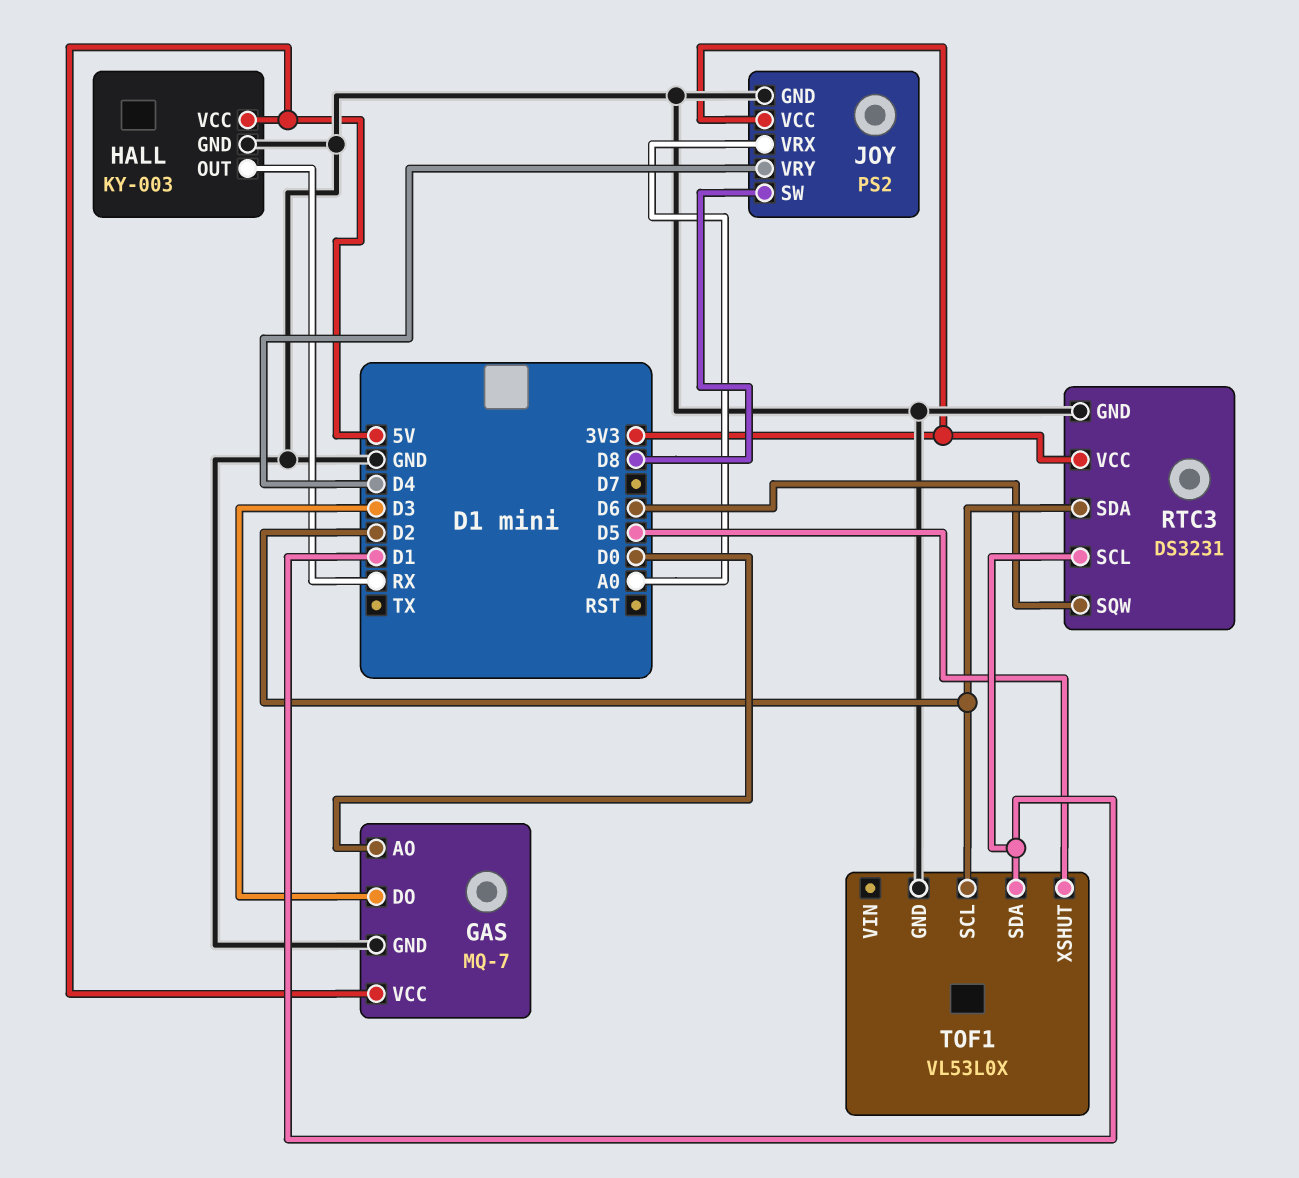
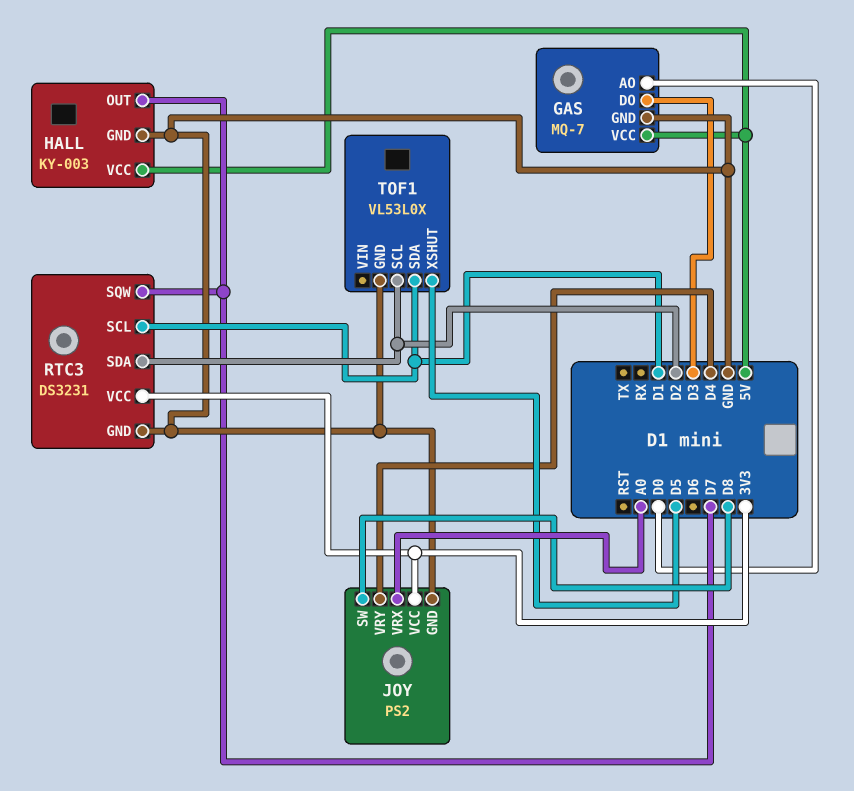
HALL pin OUT: RX -> D7
RTC3 pin SQW: D6 -> D7

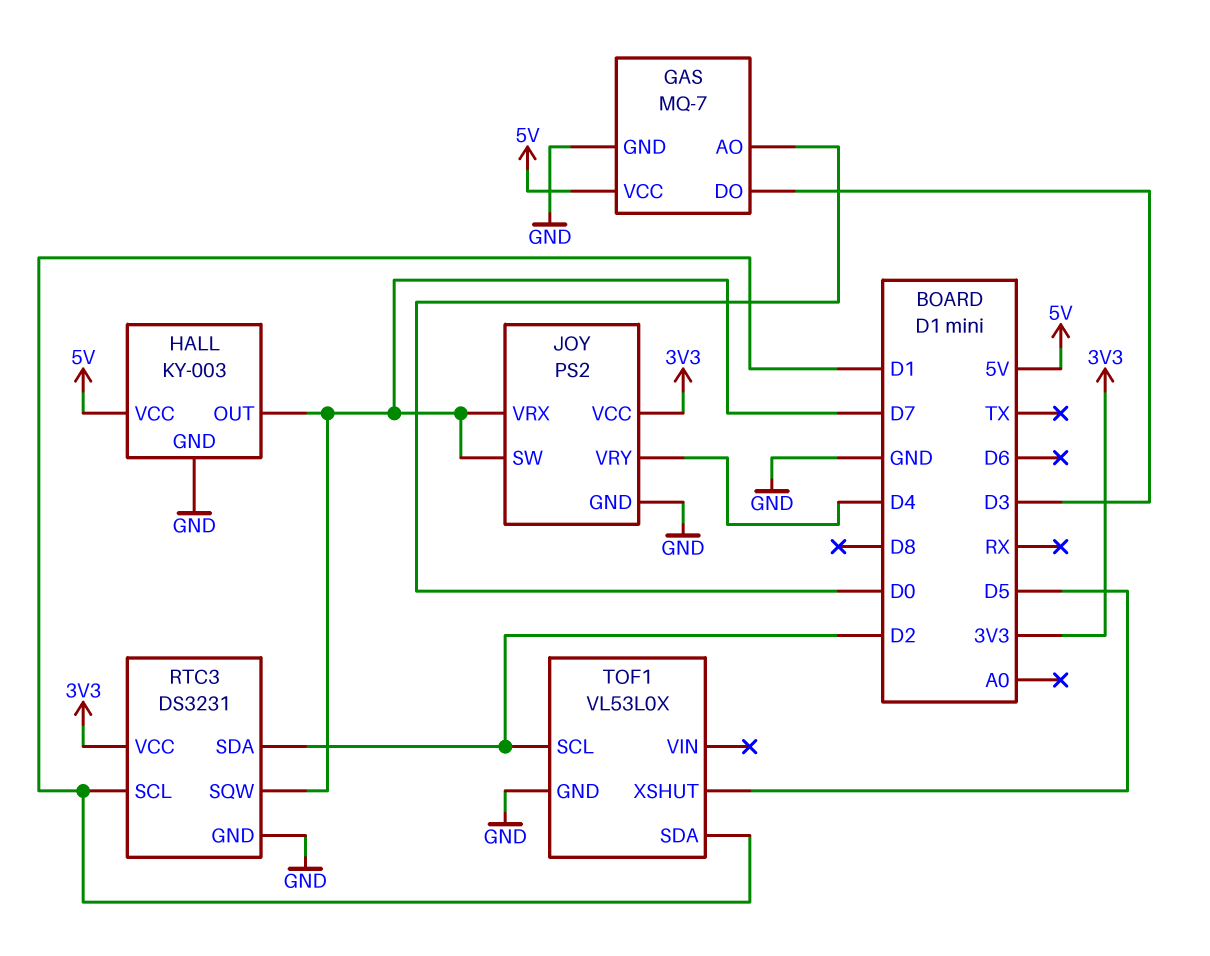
JOY pin SW: D8 -> D7
JOY pin VRX: A0 -> D7

